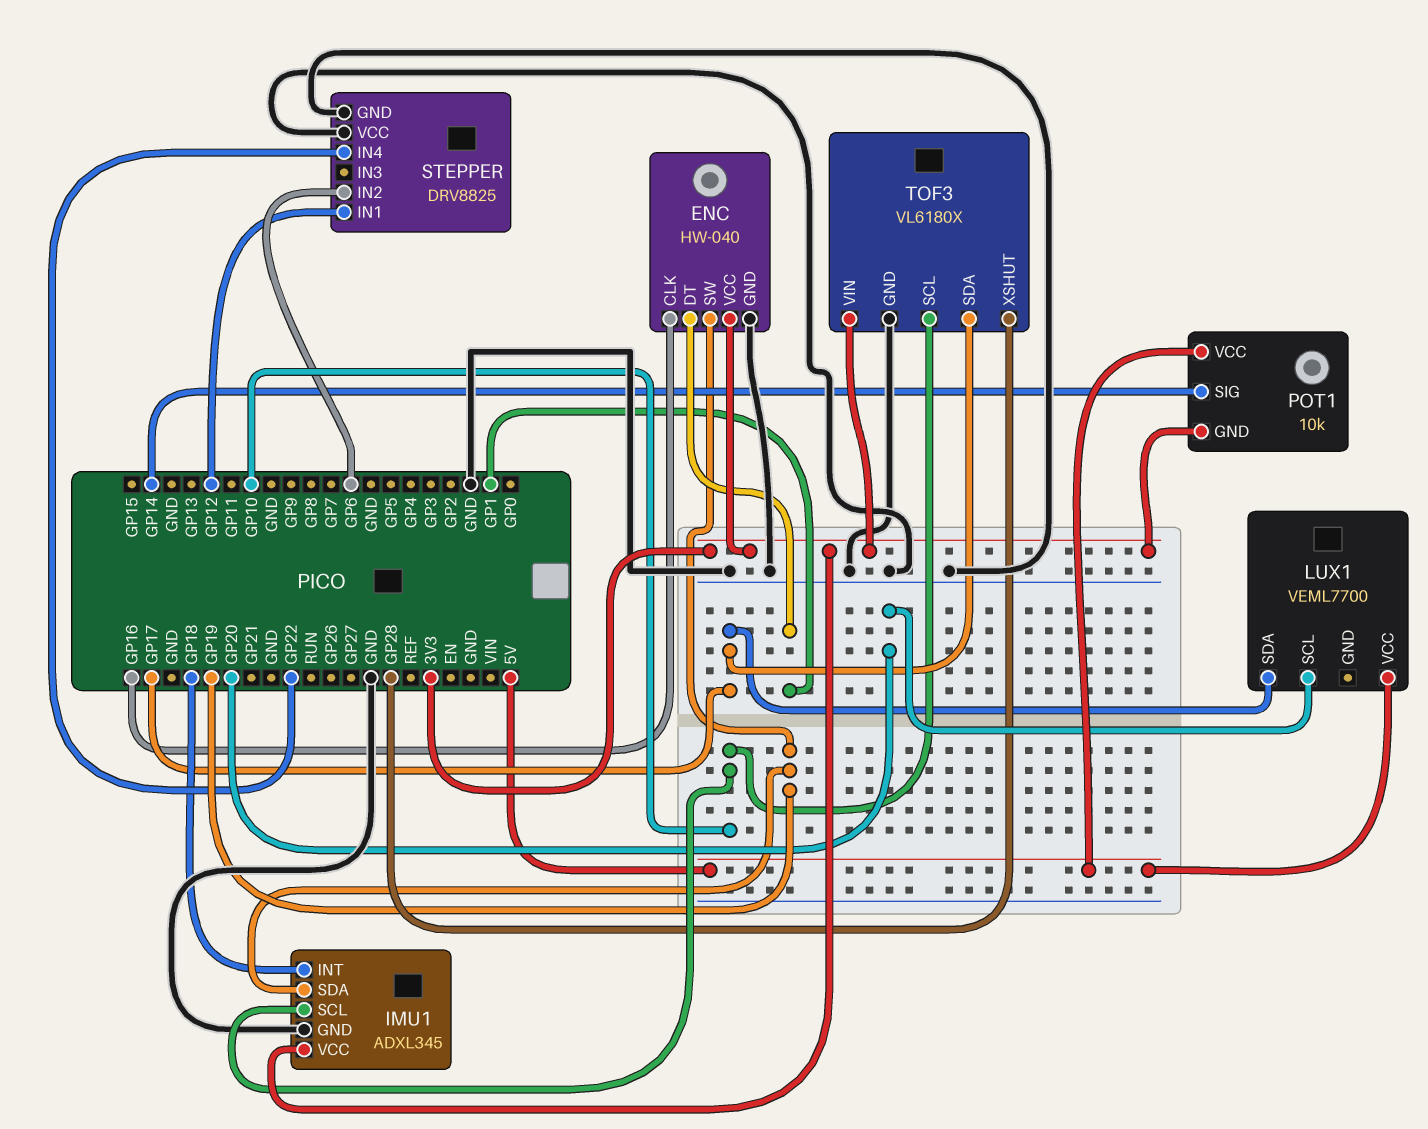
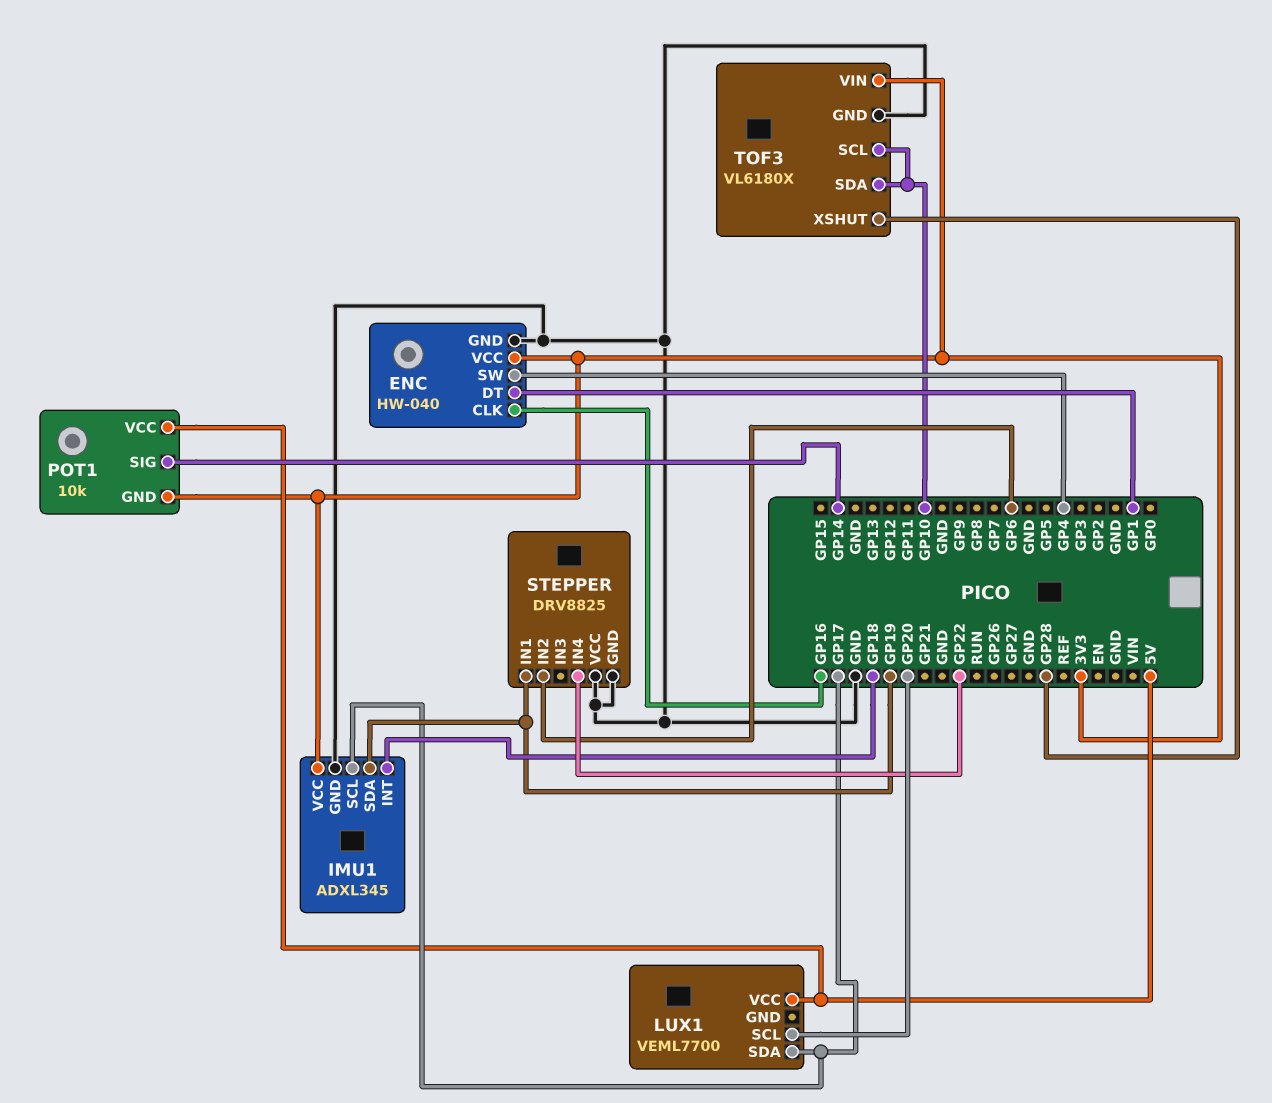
ENC pin SW: GP19 -> GP4
IMU1 pin SCL: GP10 -> GP17
STEPPER pin IN1: GP12 -> GP19
TOF3 pin SDA: GP17 -> GP10

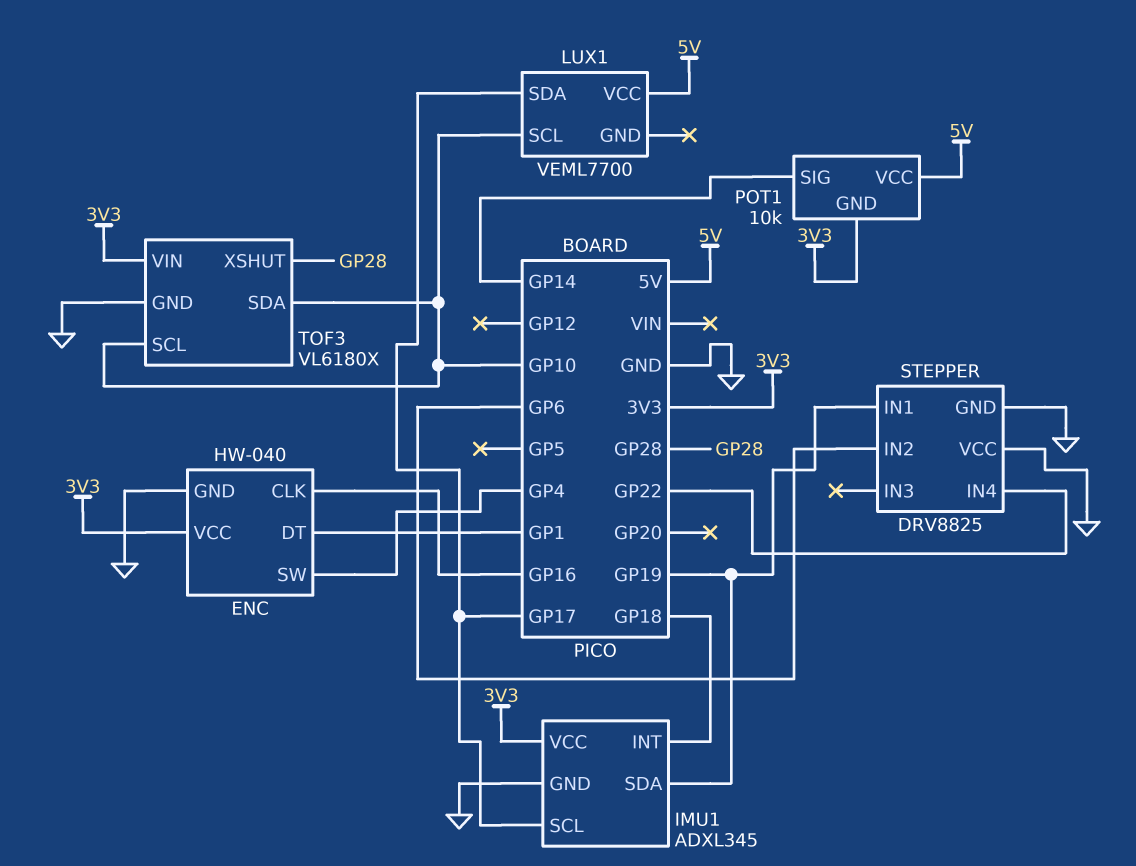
LUX1 pin SCL: GP20 -> GP10

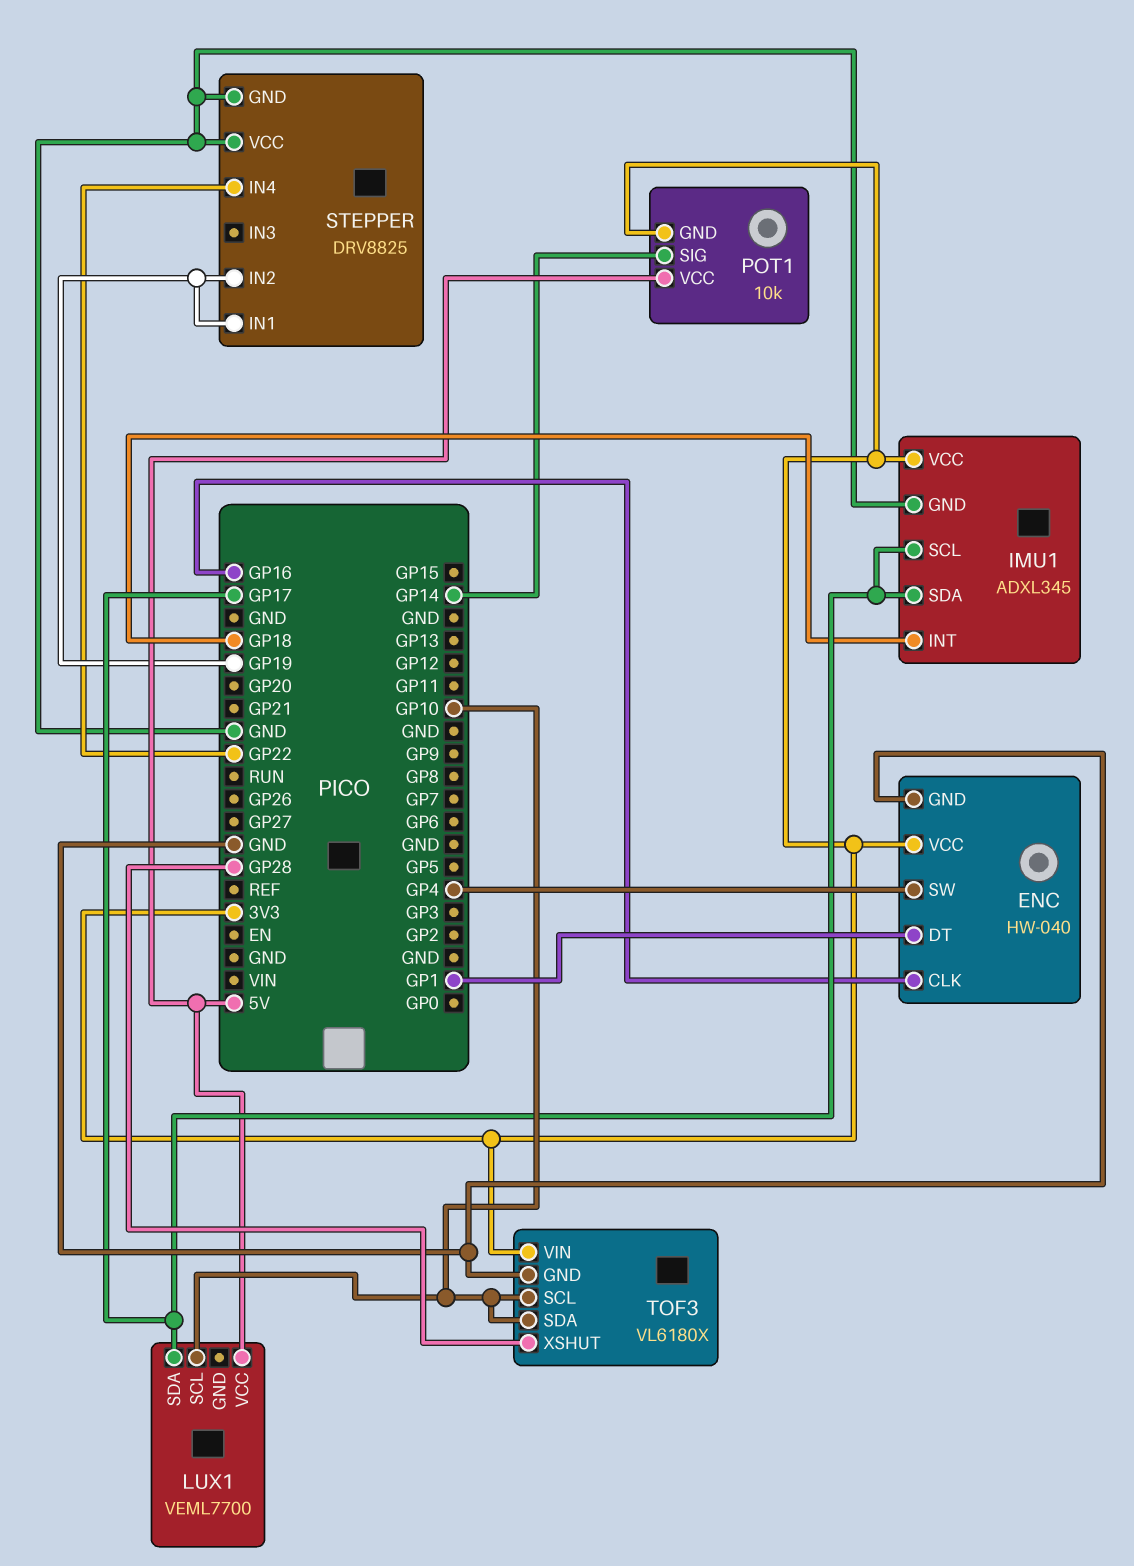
IMU1 pin SDA: GP19 -> GP17
STEPPER pin IN2: GP6 -> GP19

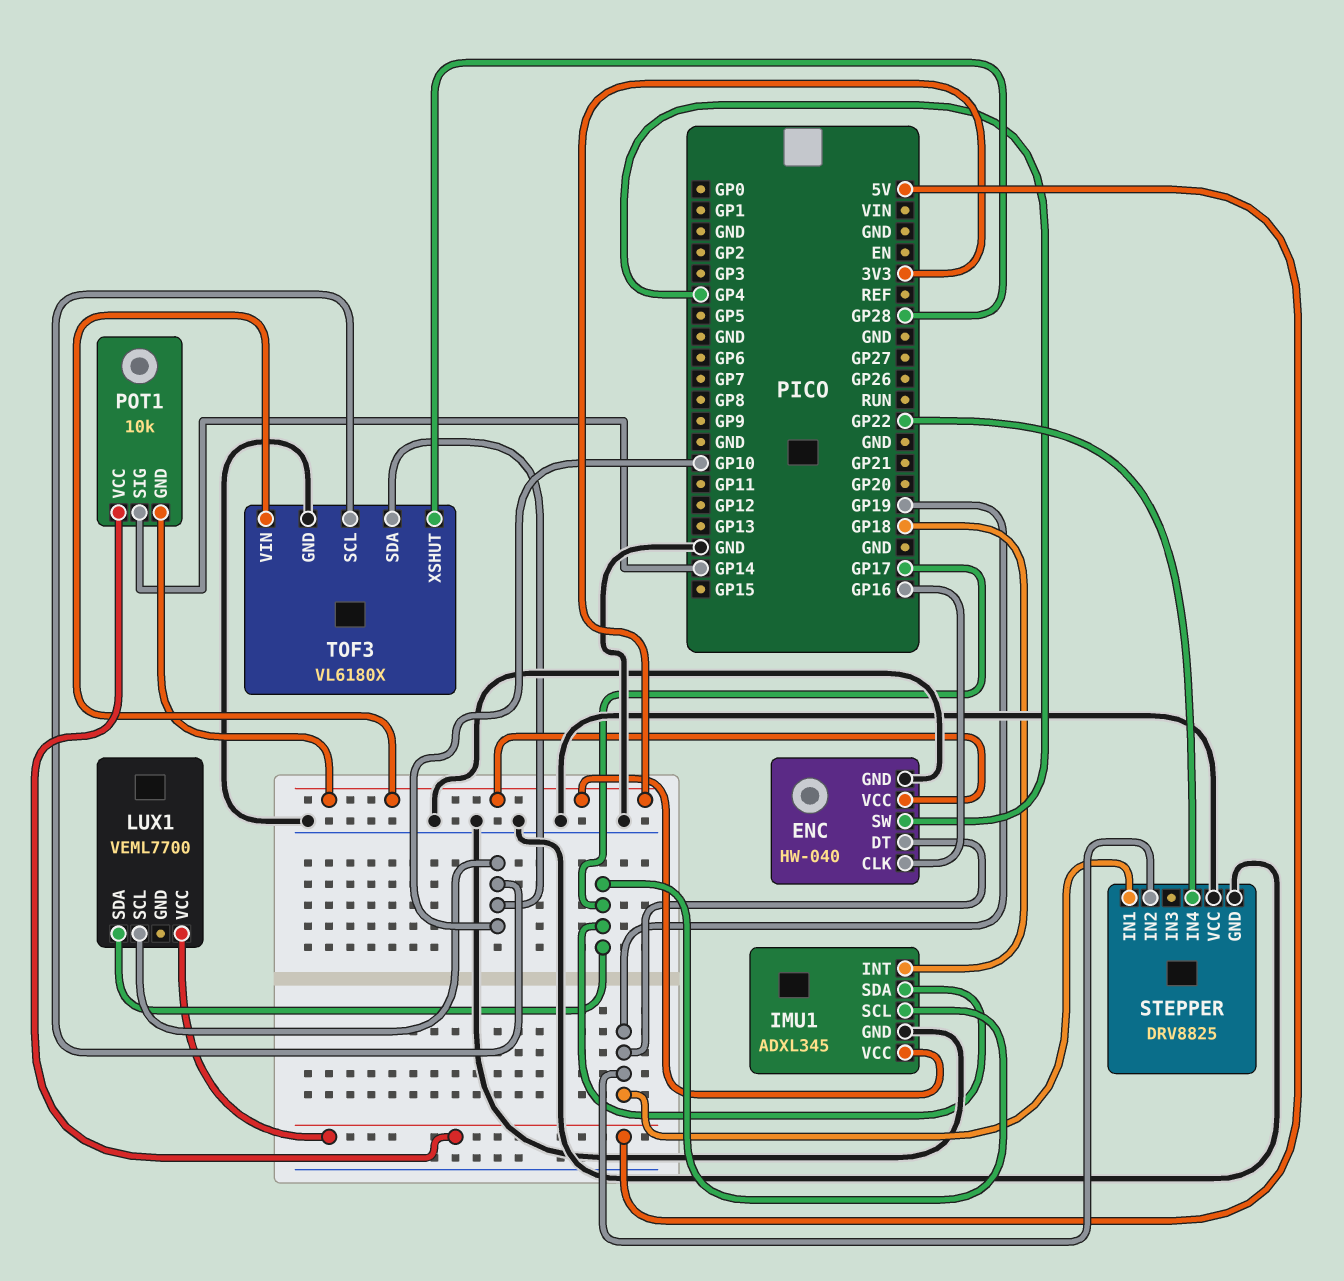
ENC pin DT: GP1 -> GP19

